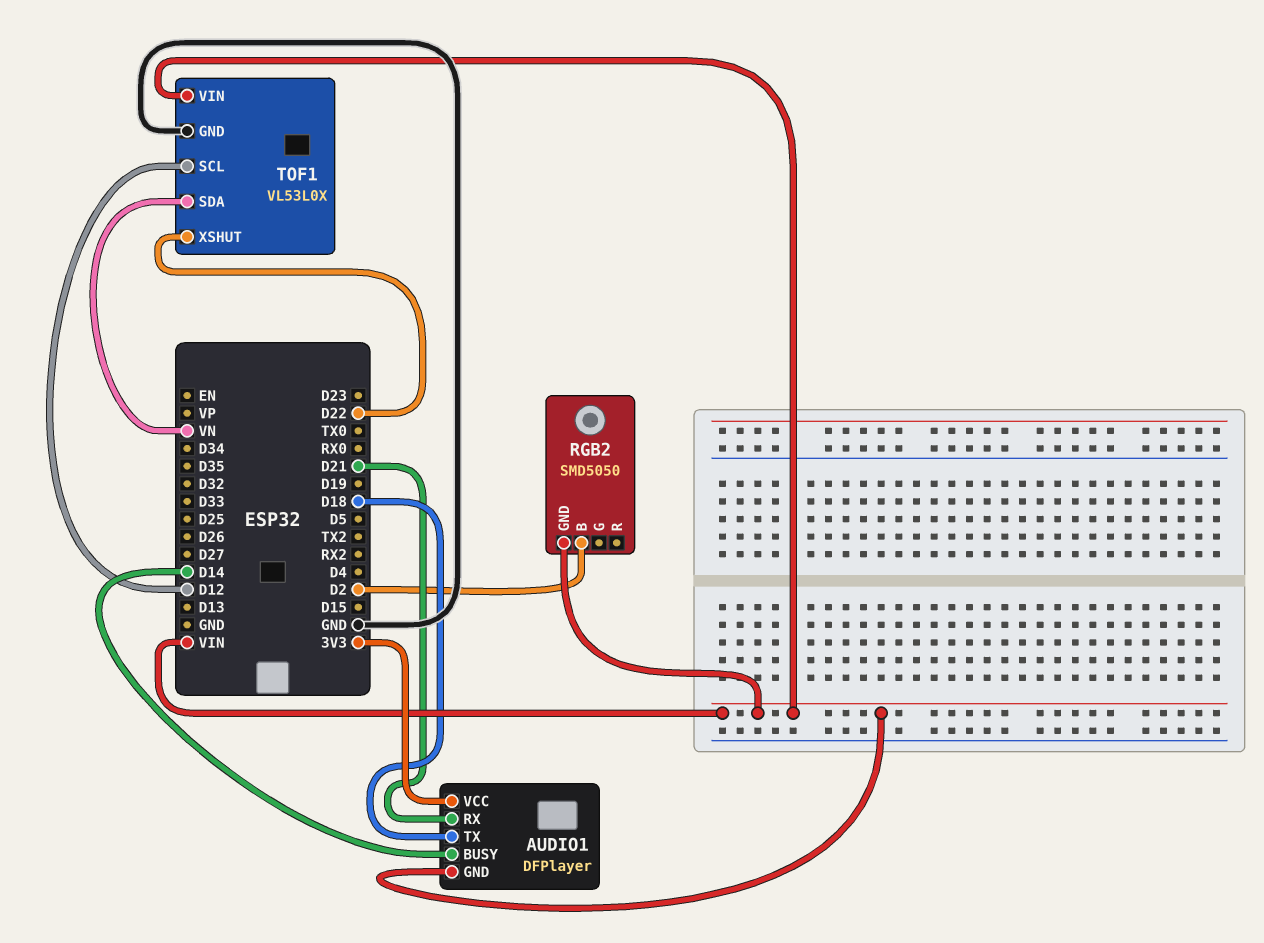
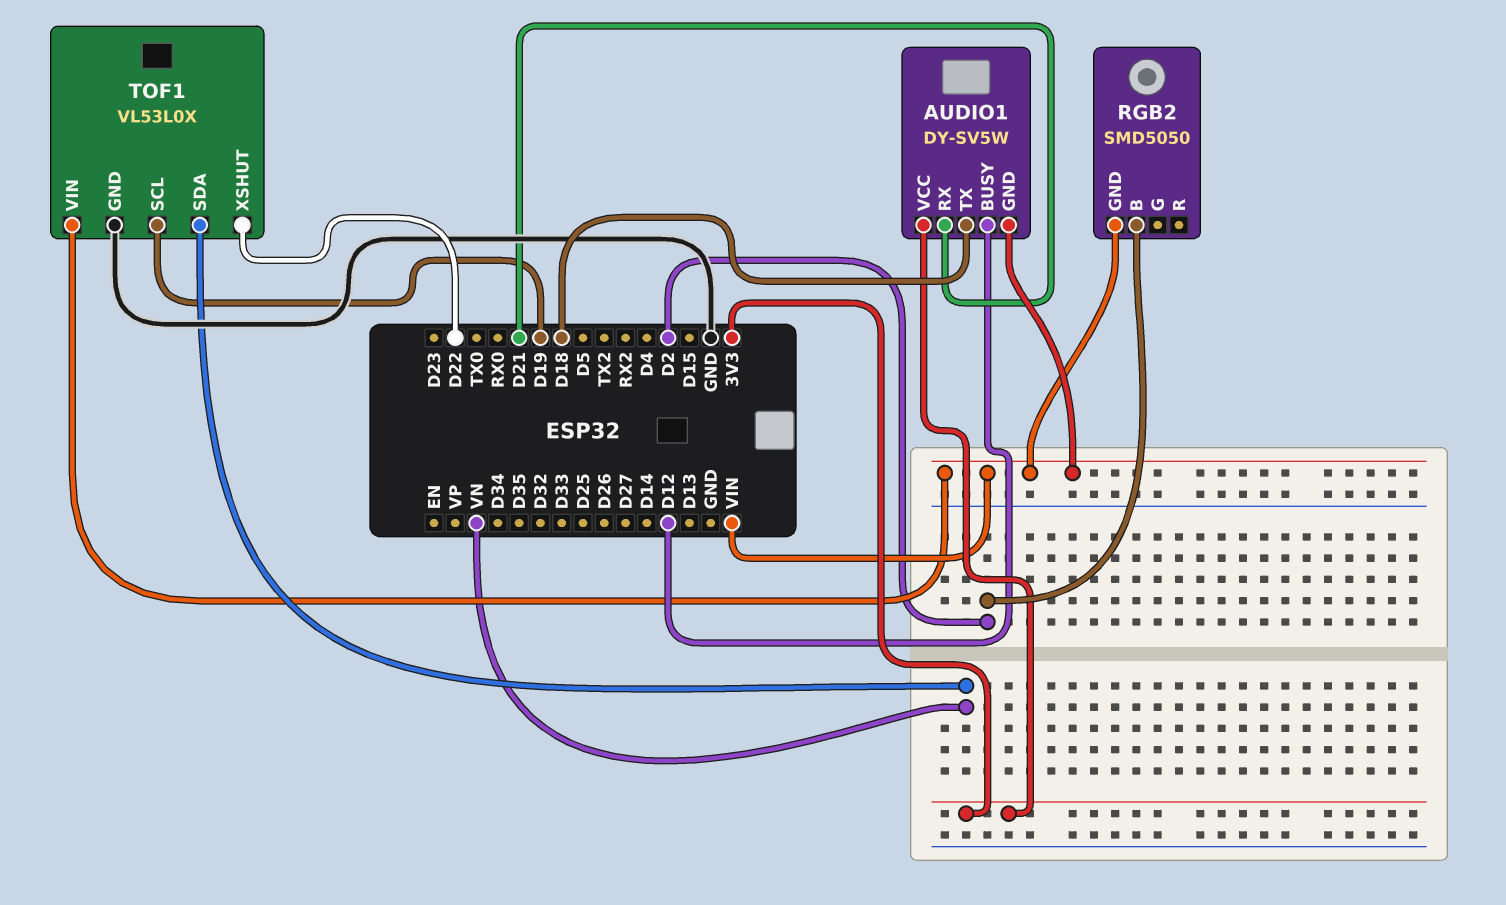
AUDIO1: DFPlayer -> DY-SV5W
AUDIO1 pin BUSY: D14 -> D12
TOF1 pin SCL: D12 -> D19

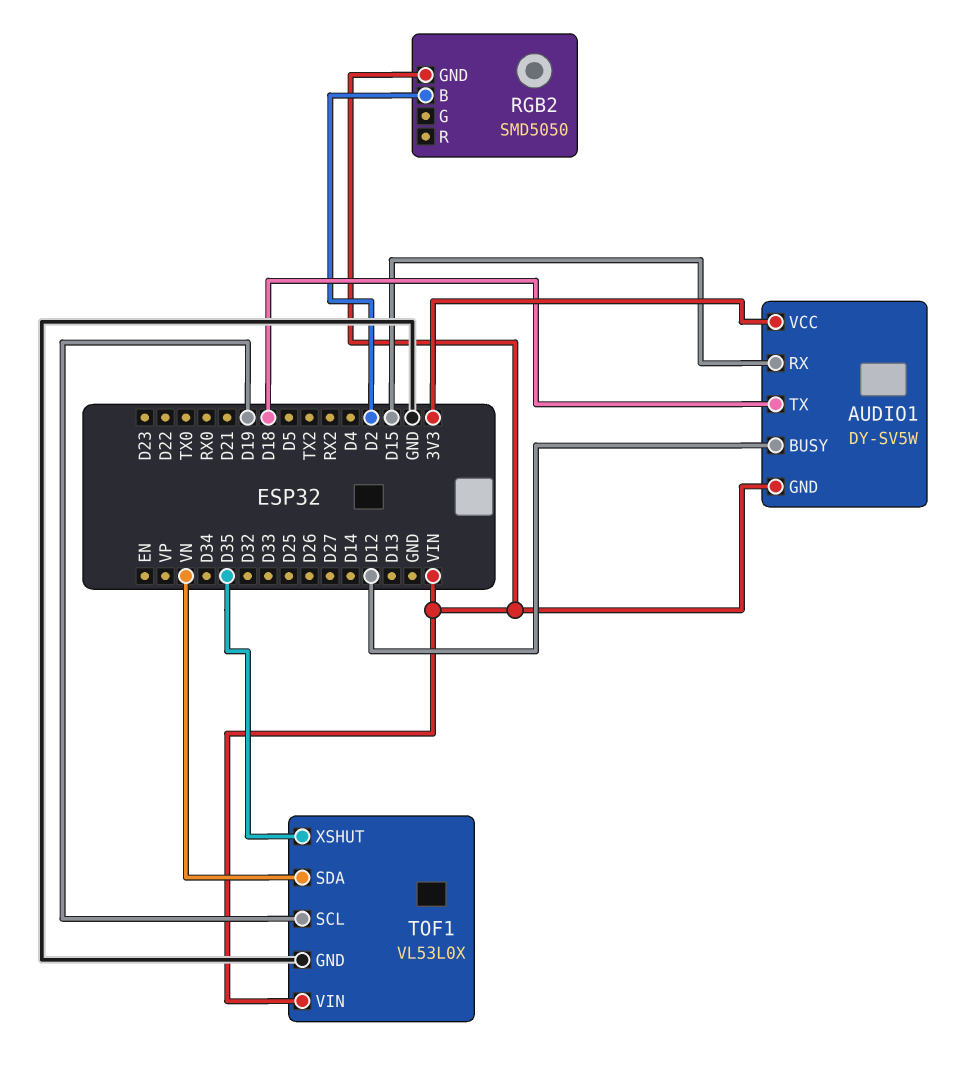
AUDIO1 pin RX: D21 -> D15
TOF1 pin XSHUT: D22 -> D35

